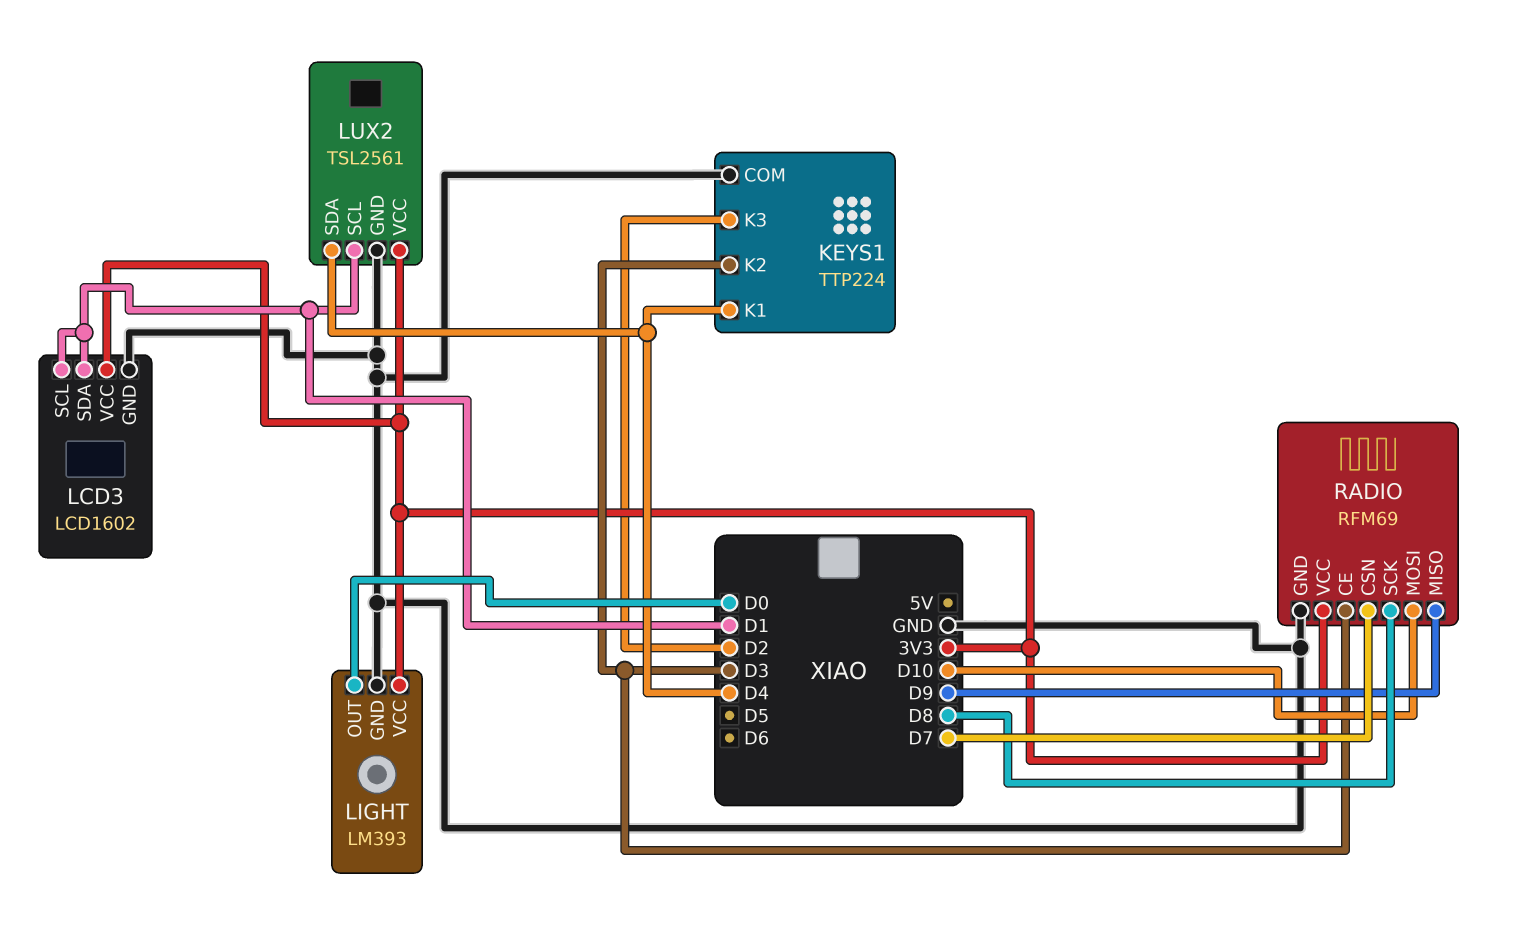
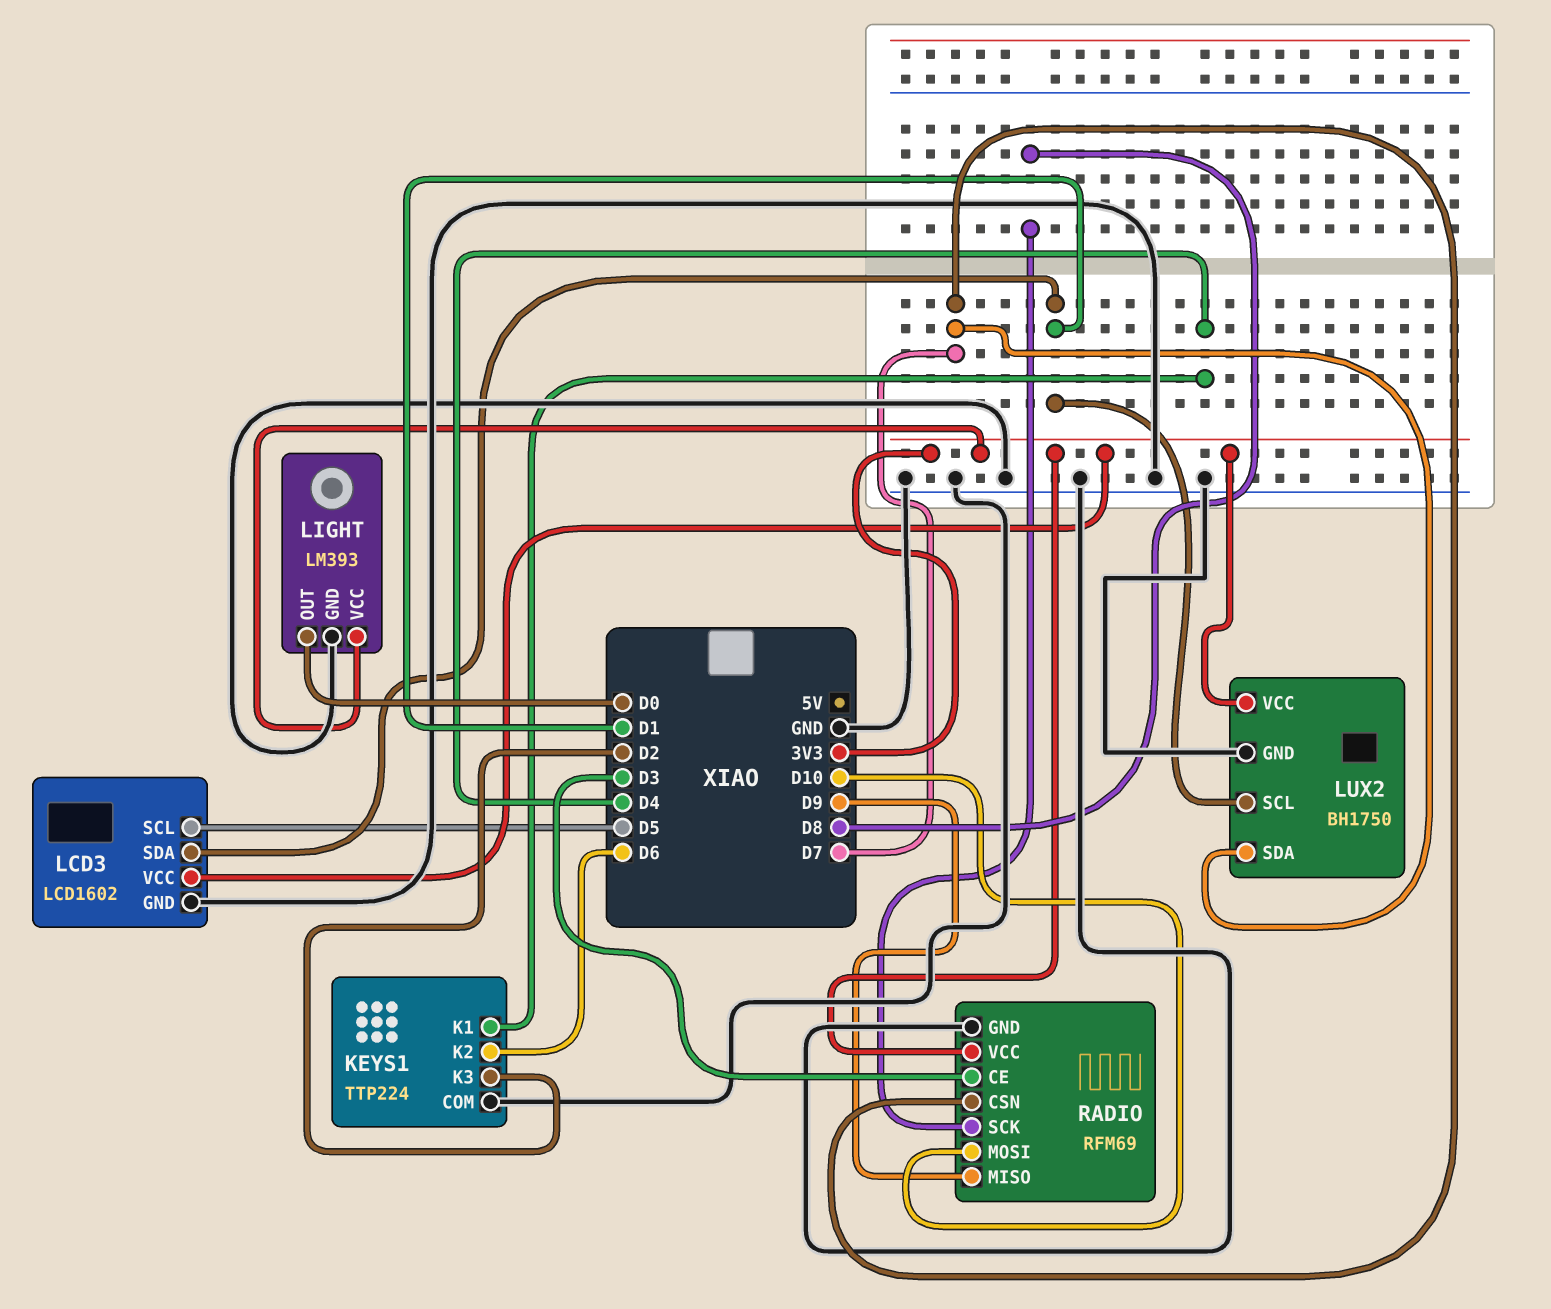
KEYS1 pin K2: D3 -> D6
LCD3 pin SCL: D1 -> D5
LUX2: TSL2561 -> BH1750
LUX2 pin SDA: D4 -> D7

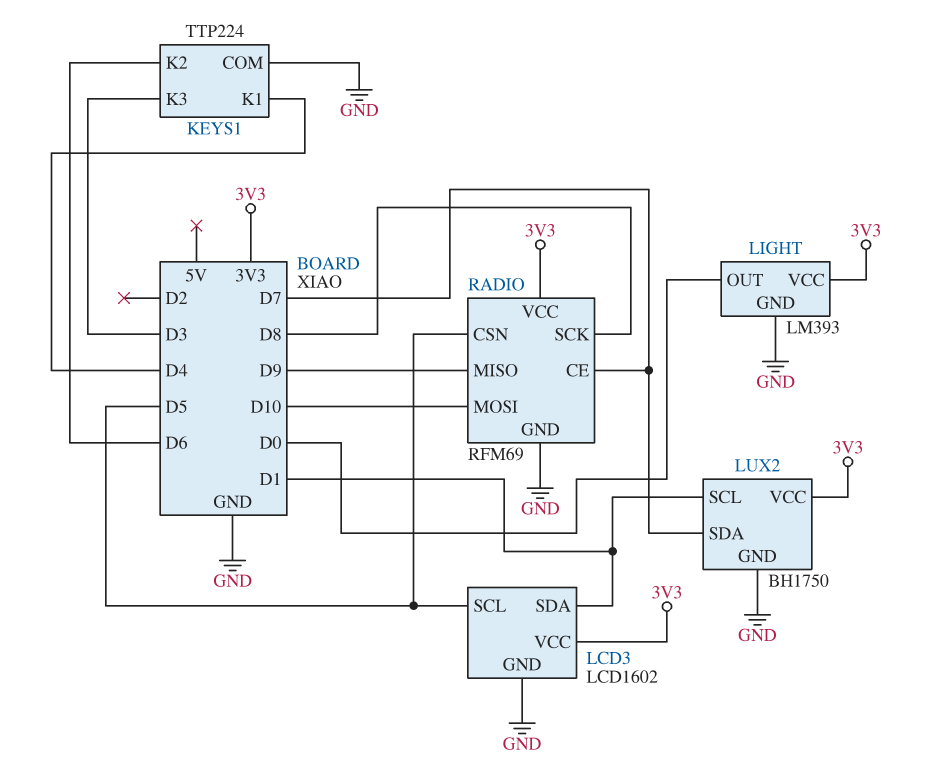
KEYS1 pin K3: D2 -> D3
RADIO pin CE: D3 -> D7
RADIO pin CSN: D7 -> D5

